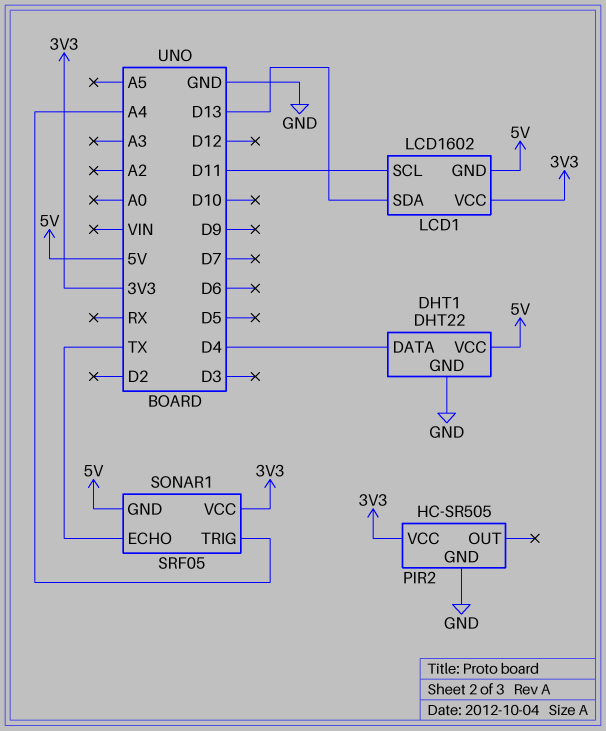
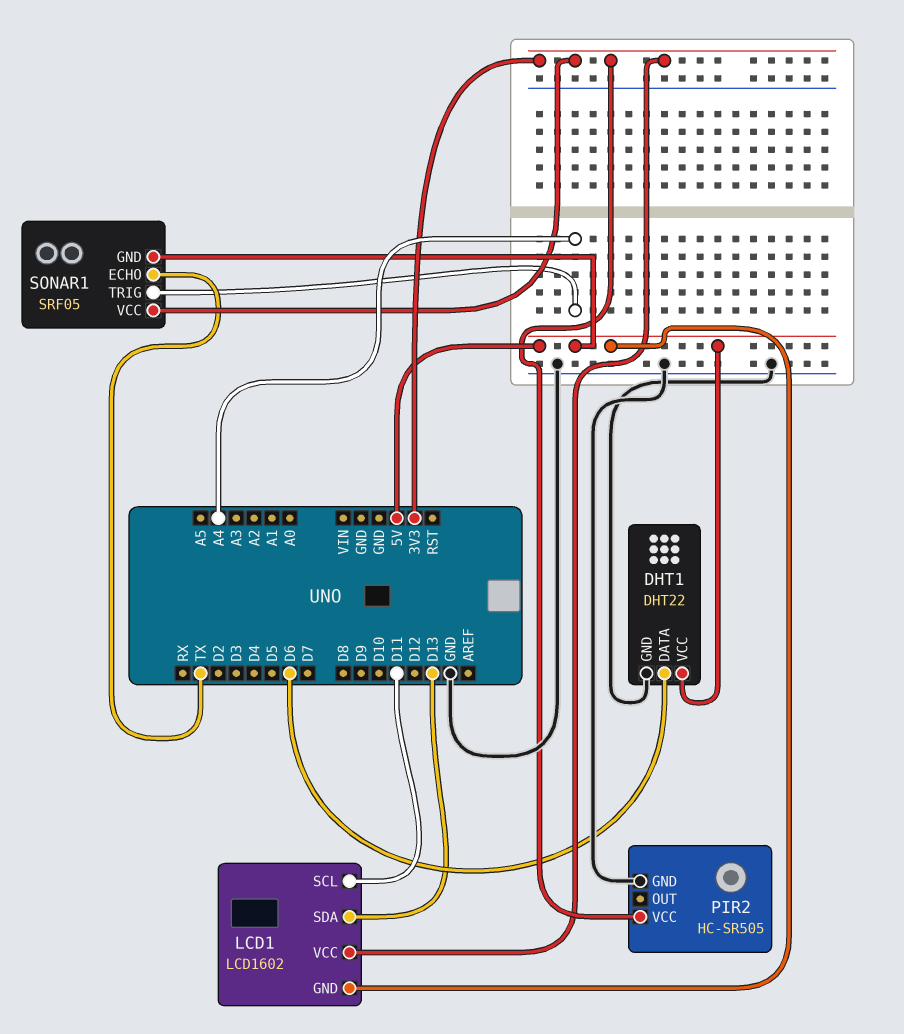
DHT1 pin DATA: D4 -> D6

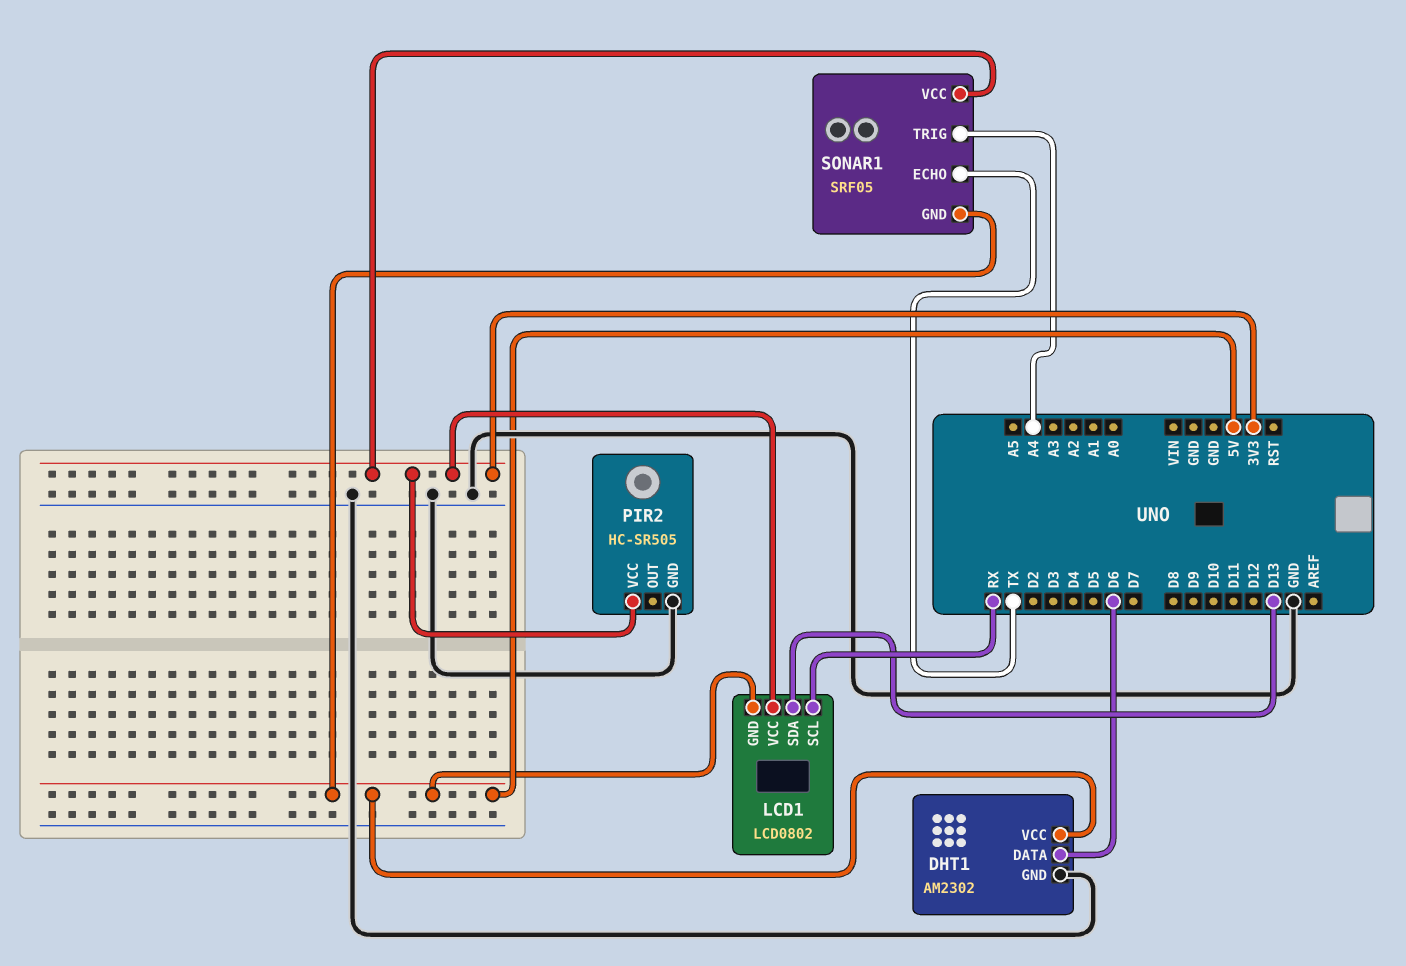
DHT1: DHT22 -> AM2302
LCD1: LCD1602 -> LCD0802
LCD1 pin SCL: D11 -> RX

